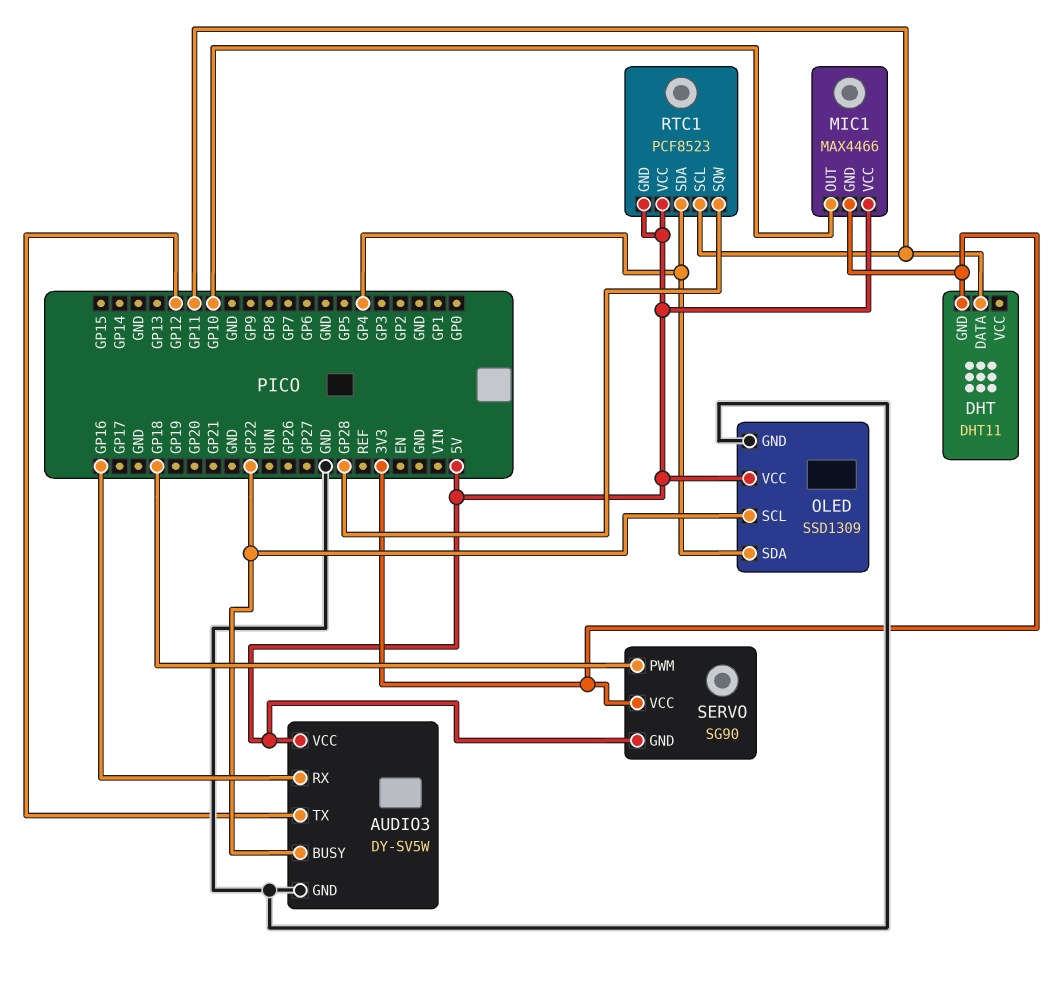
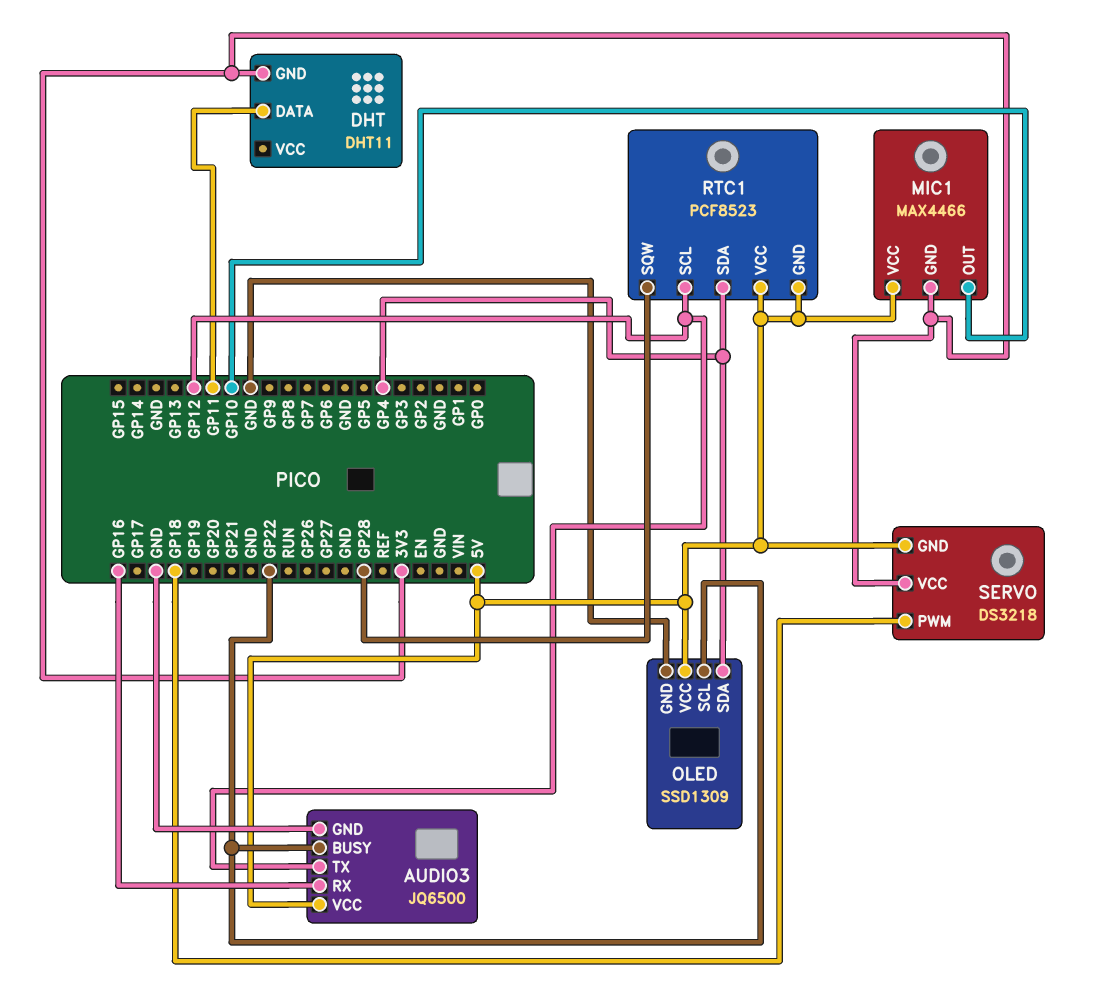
AUDIO3: DY-SV5W -> JQ6500
RTC1 pin SCL: GP11 -> GP12
SERVO: SG90 -> DS3218

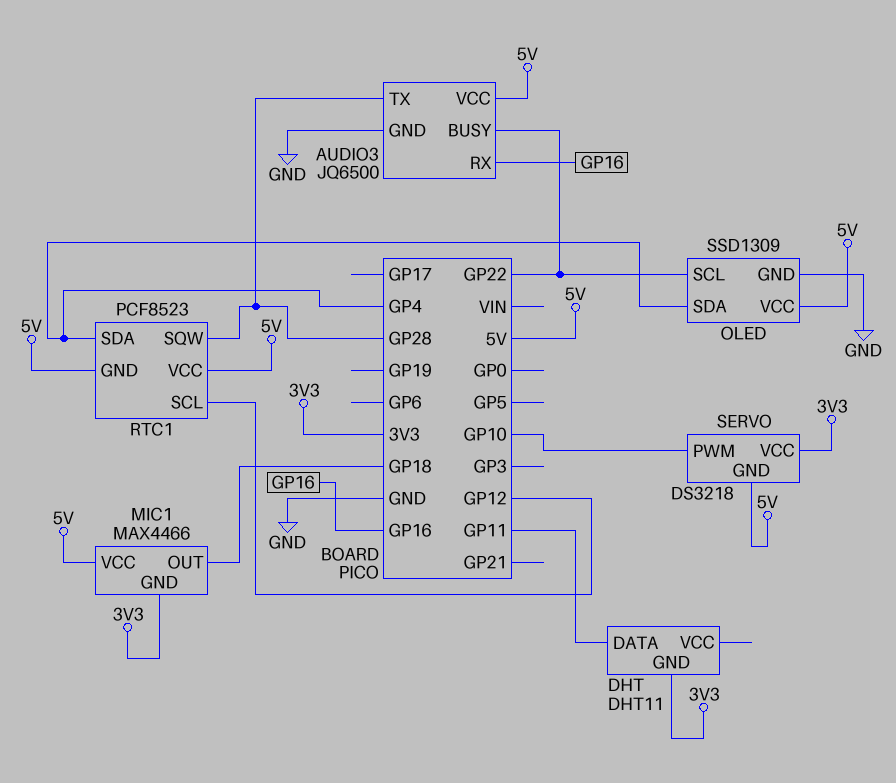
AUDIO3 pin TX: GP12 -> GP28
MIC1 pin OUT: GP10 -> GP18
SERVO pin PWM: GP18 -> GP10

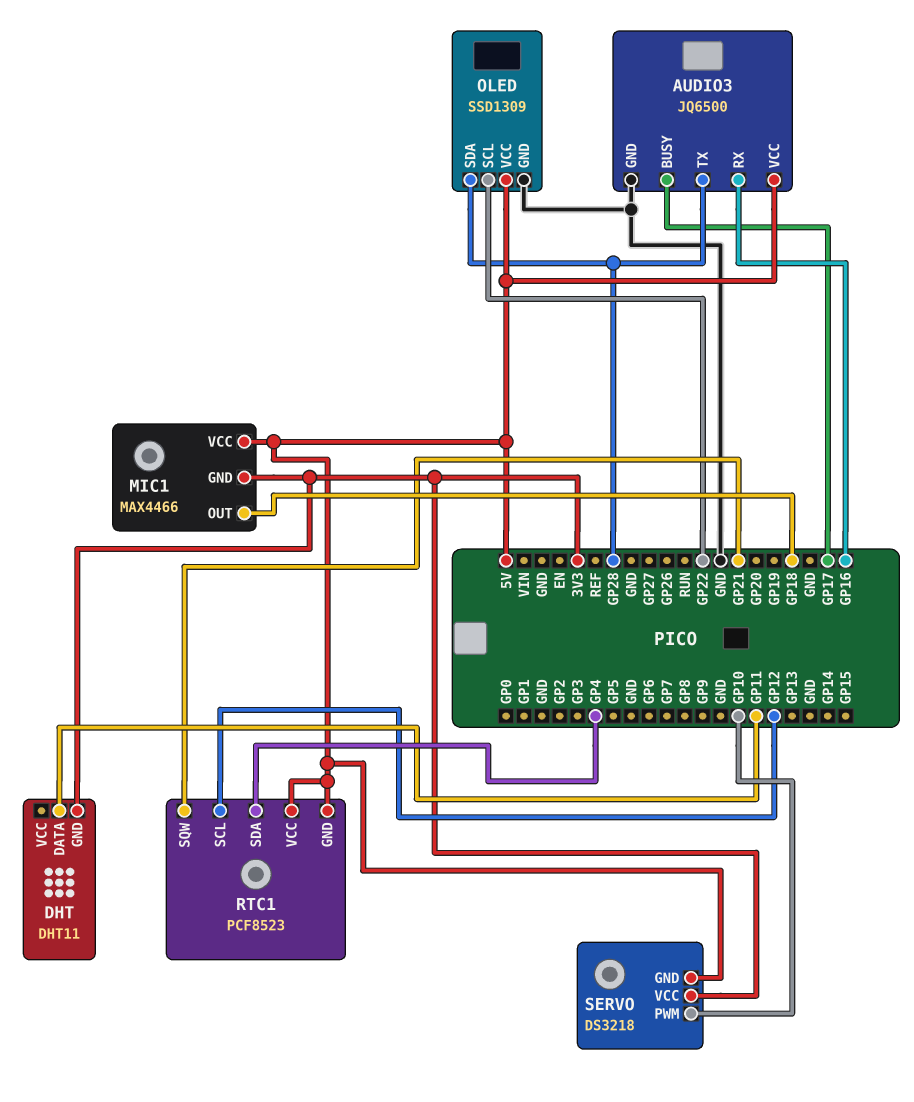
AUDIO3 pin BUSY: GP22 -> GP17
OLED pin SDA: GP4 -> GP28
RTC1 pin SQW: GP28 -> GP21

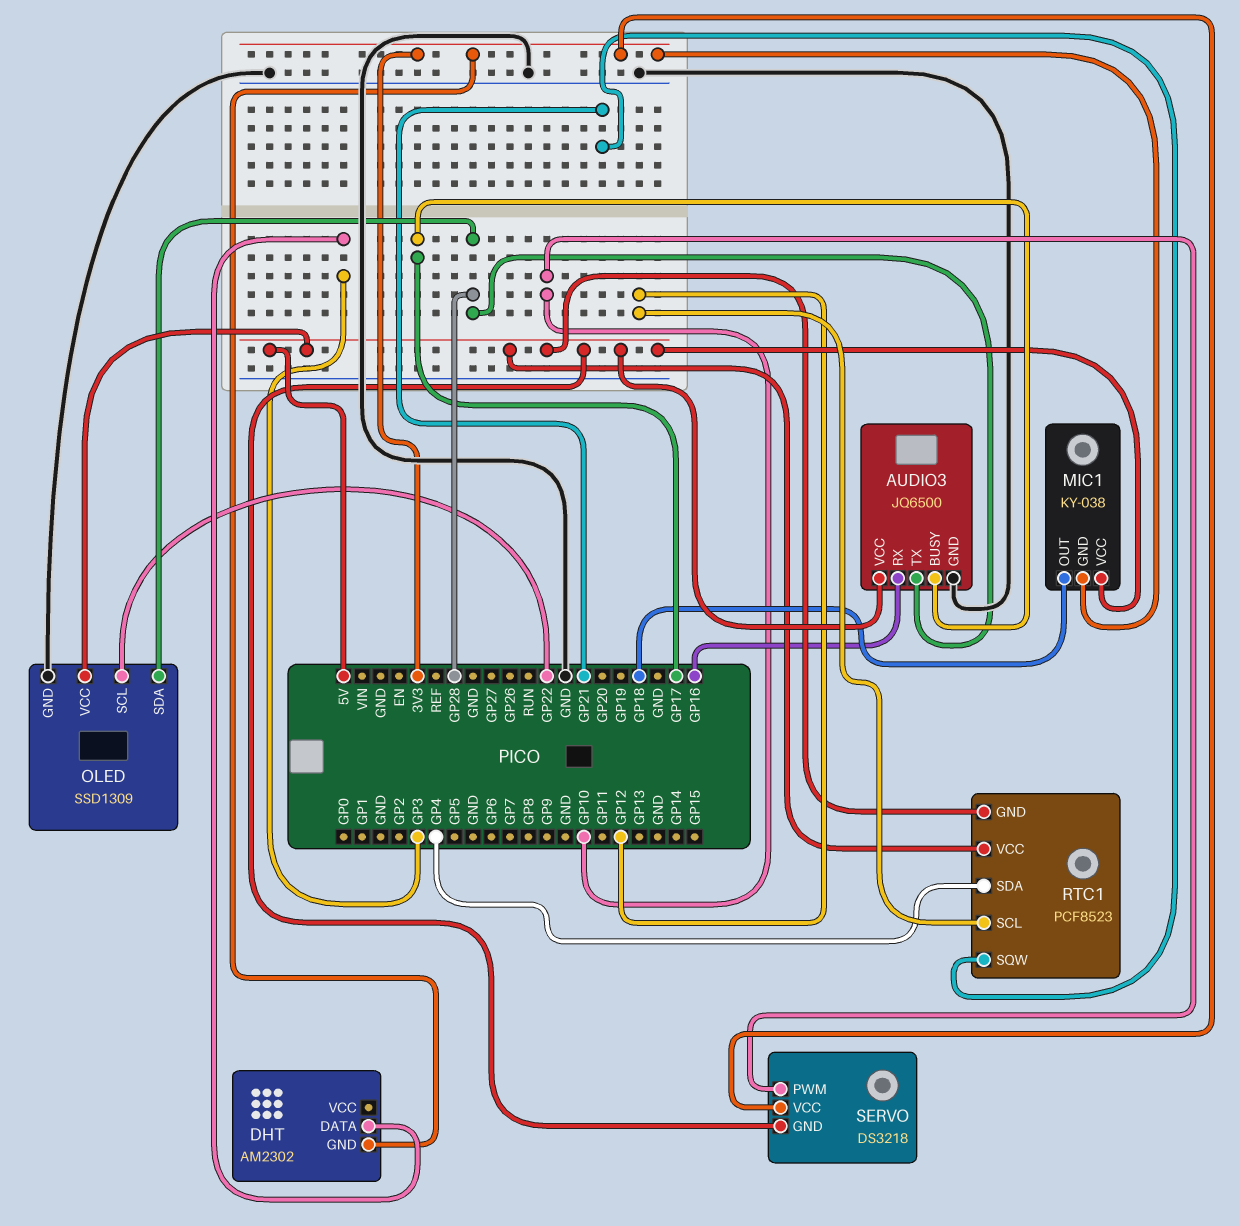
DHT: DHT11 -> AM2302
DHT pin DATA: GP11 -> GP3
MIC1: MAX4466 -> KY-038

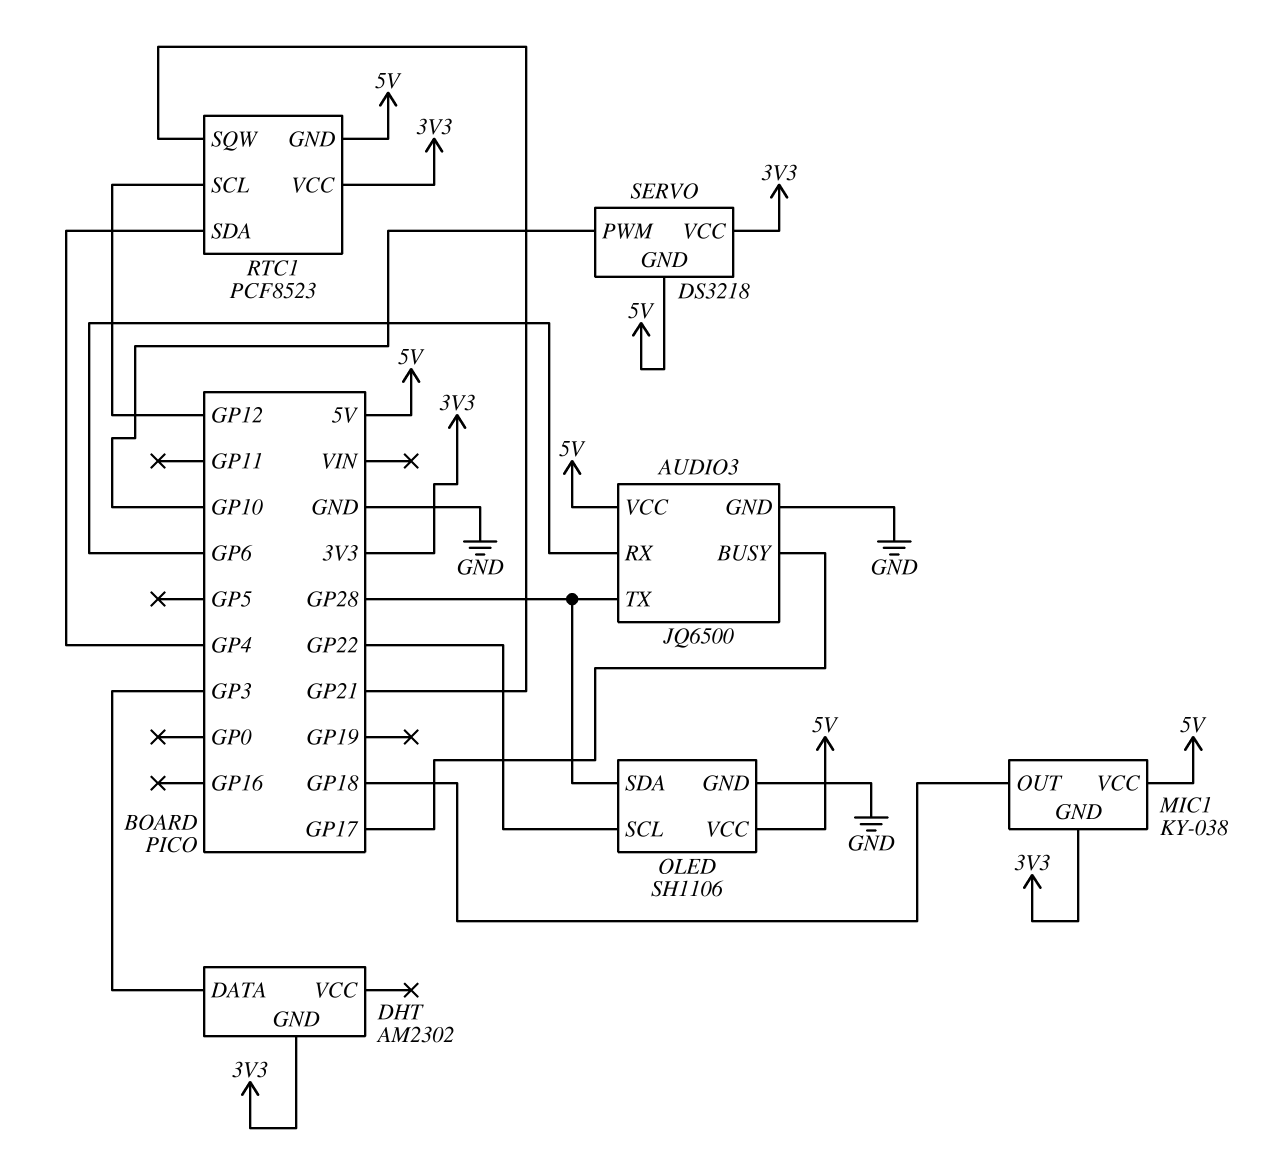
AUDIO3 pin RX: GP16 -> GP6
OLED: SSD1309 -> SH1106
RTC1 pin VCC: 5V -> 3V3

